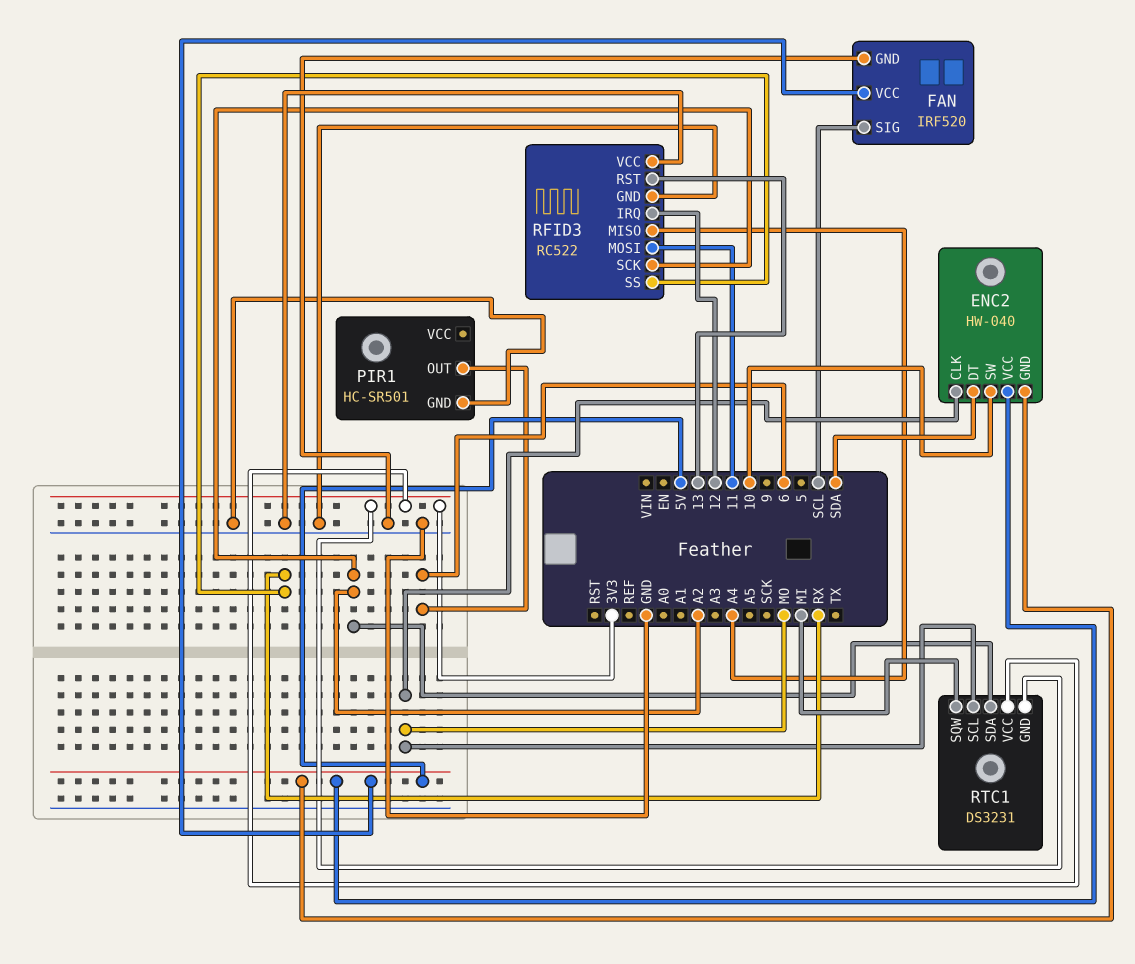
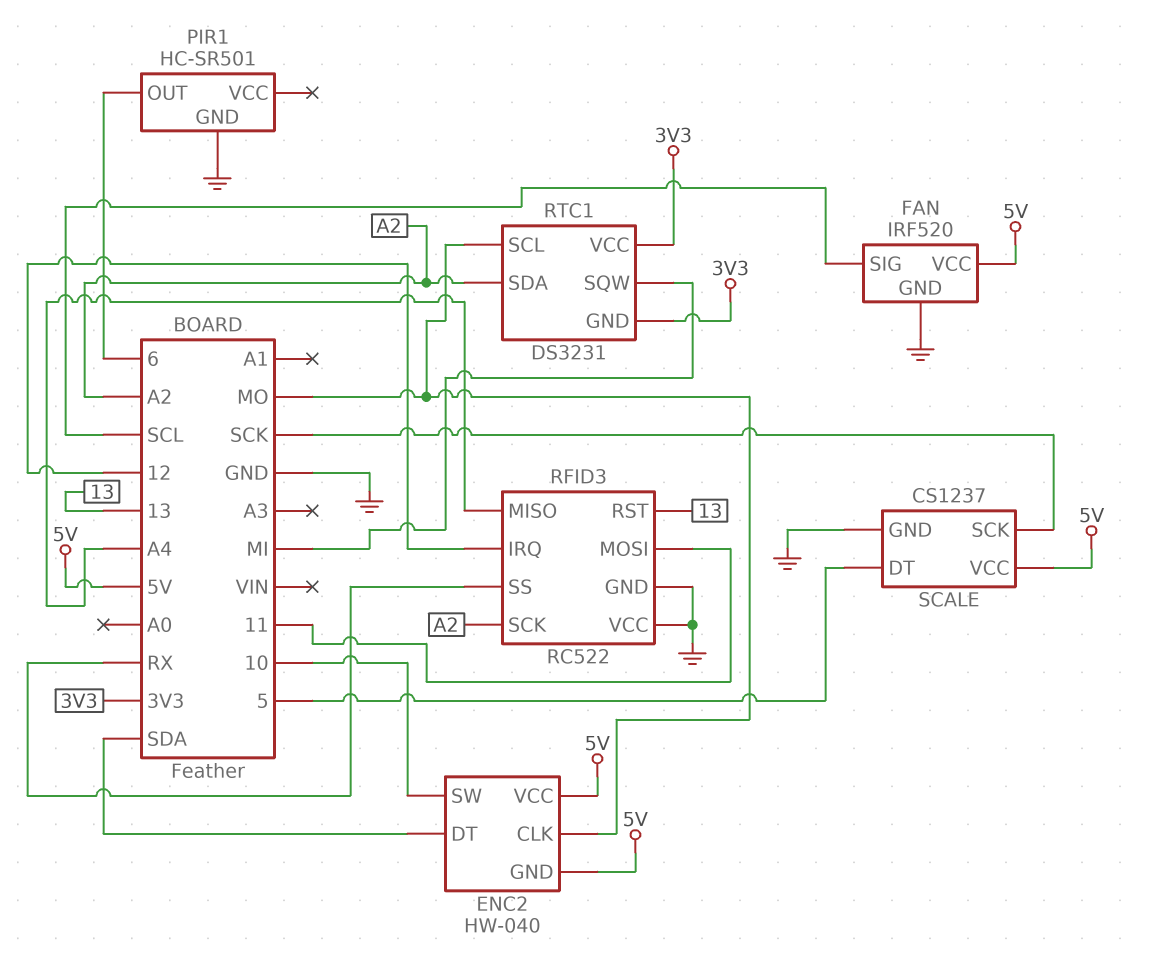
SCALE: none -> CS1237
SCALE pin DT: none -> 5
SCALE pin GND: none -> GND
SCALE pin SCK: none -> SCK
SCALE pin VCC: none -> 5V

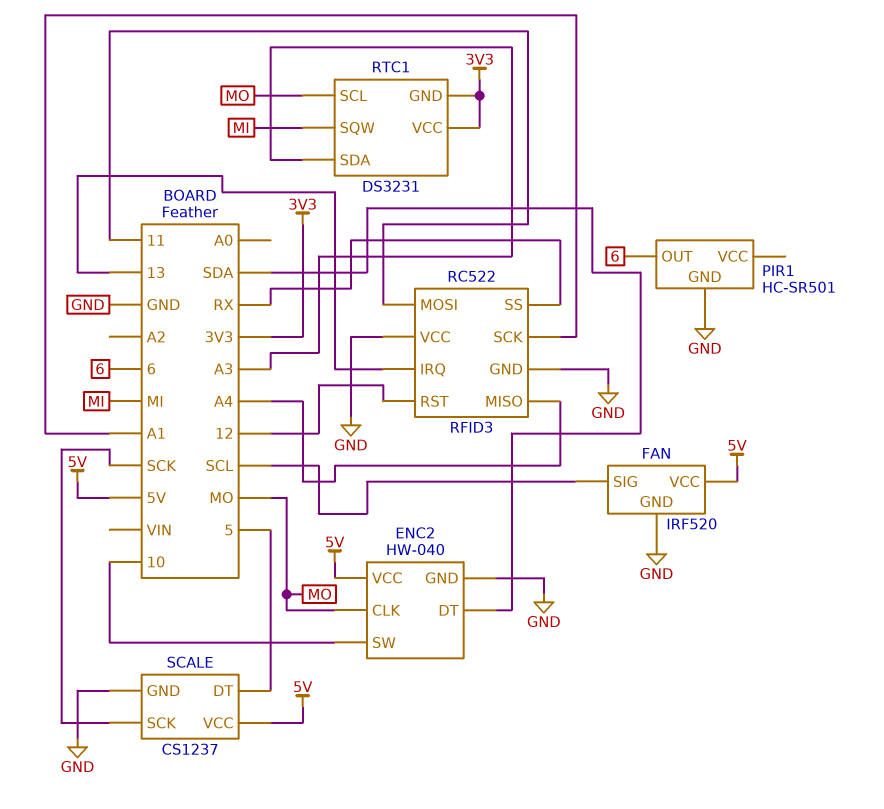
ENC2 pin GND: 5V -> GND
RFID3 pin IRQ: 12 -> 13
RFID3 pin RST: 13 -> 12
RFID3 pin SCK: A2 -> A1
RTC1 pin SDA: A2 -> A3

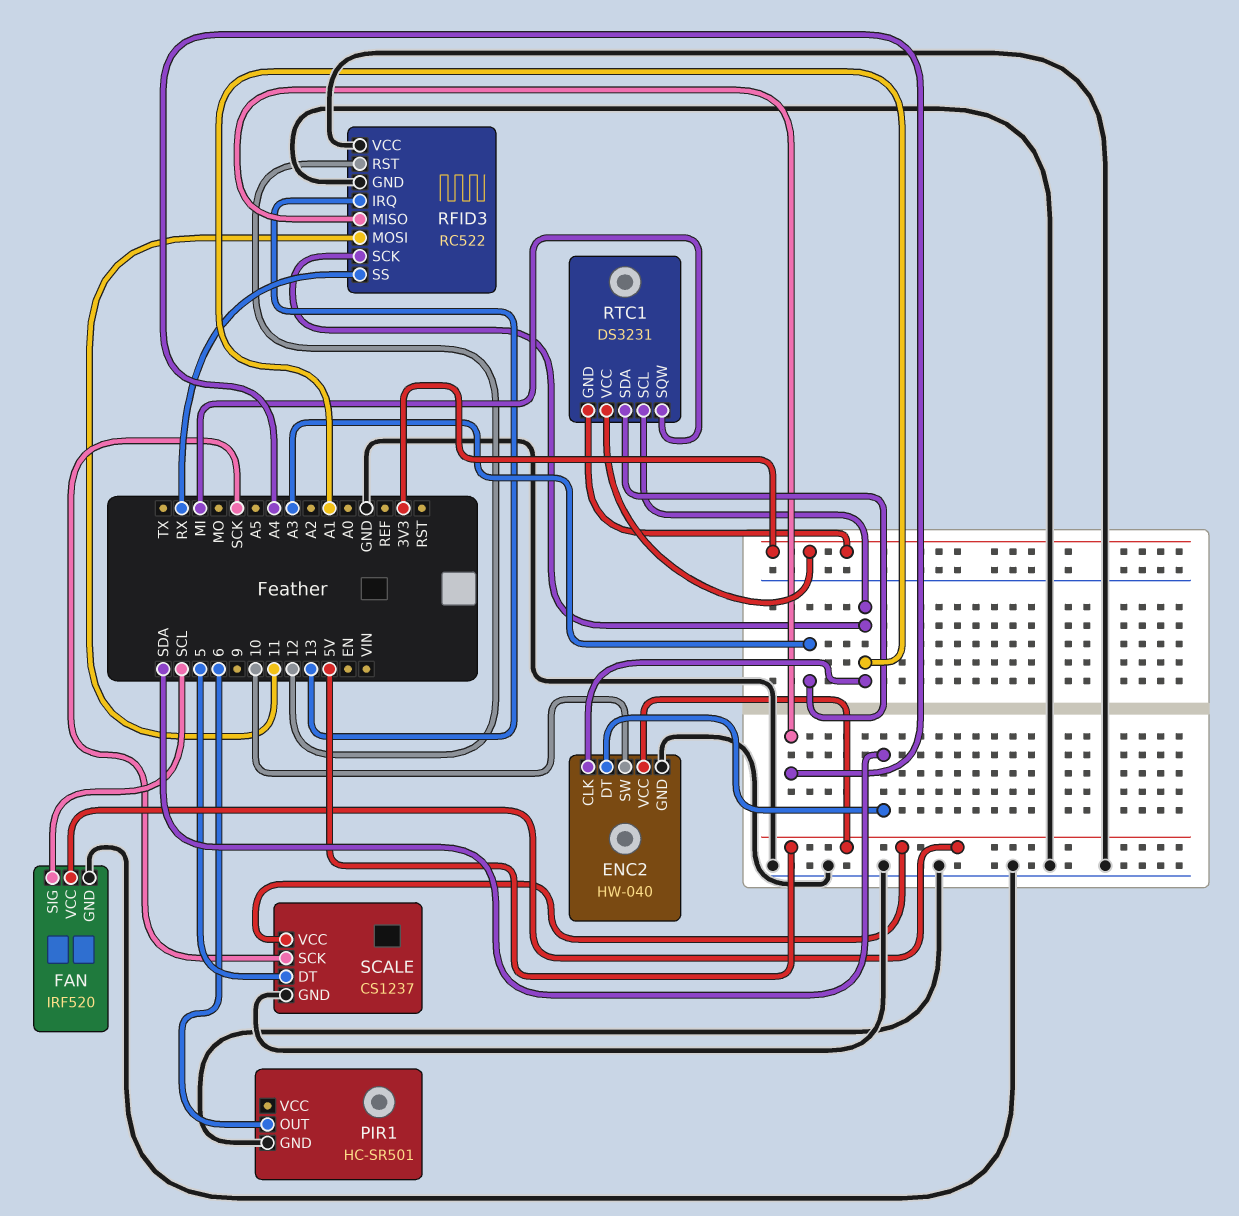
ENC2 pin CLK: MO -> A1
RTC1 pin SCL: MO -> A1

